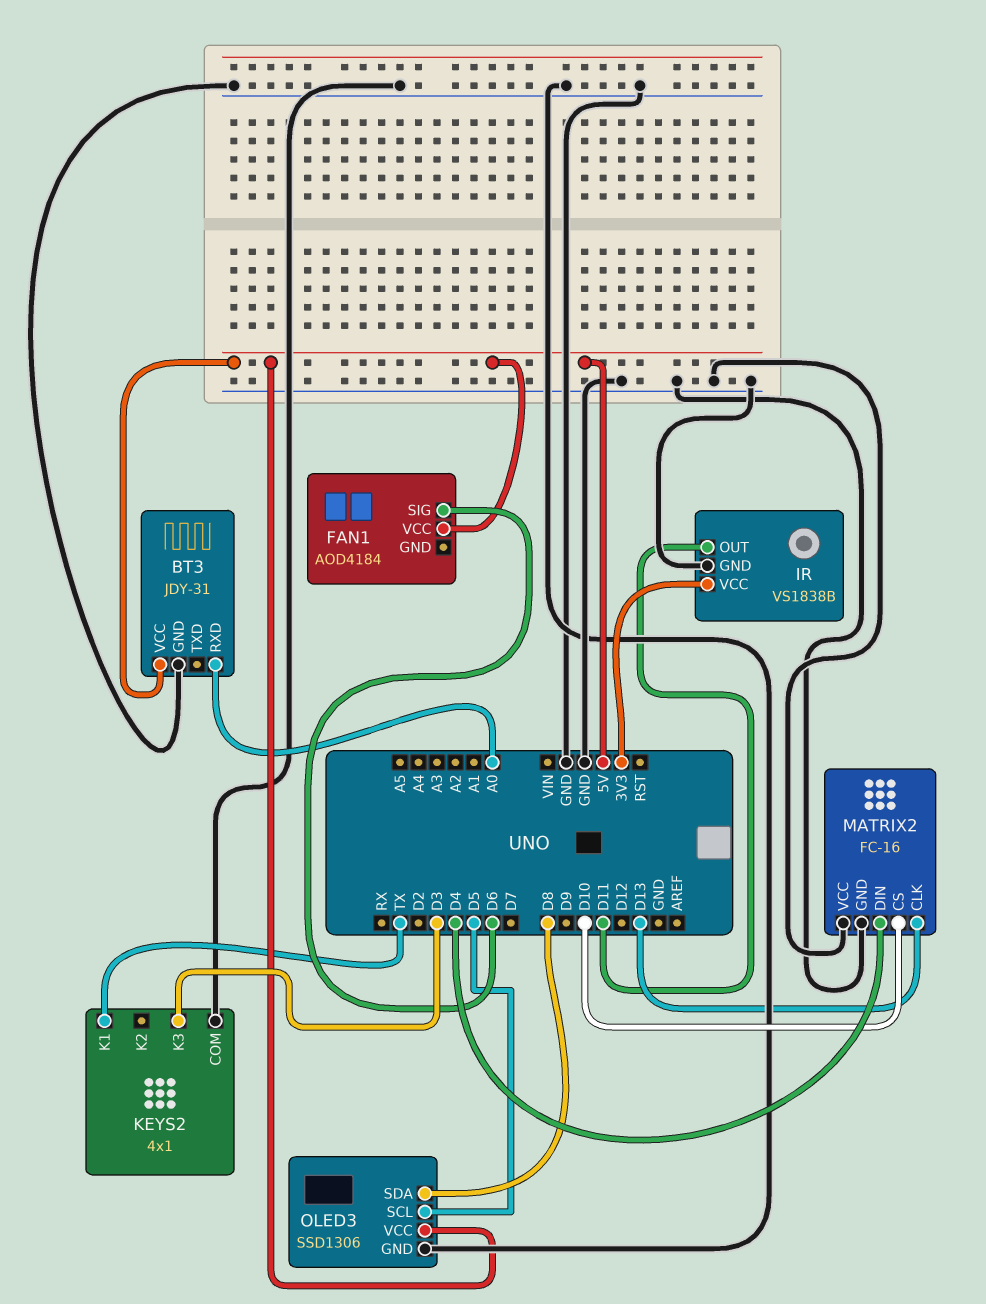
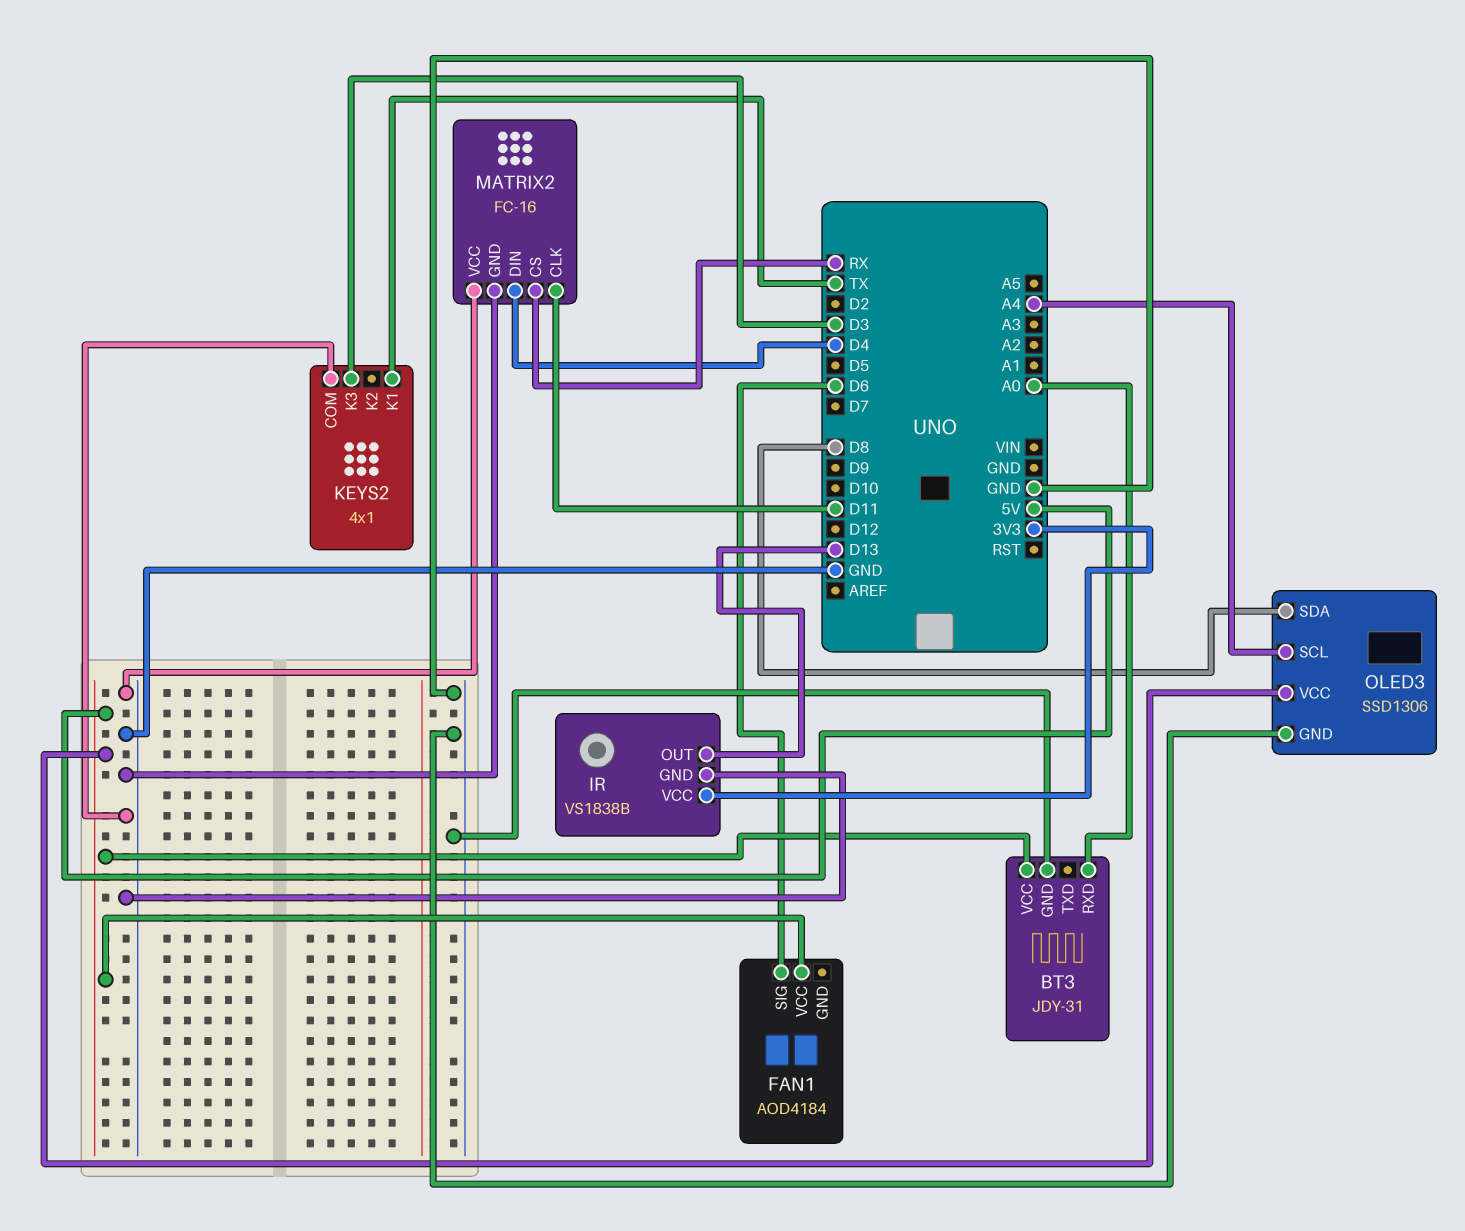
IR pin OUT: D11 -> D13
MATRIX2 pin CLK: D13 -> D11
MATRIX2 pin CS: D10 -> RX
OLED3 pin SCL: D5 -> A4

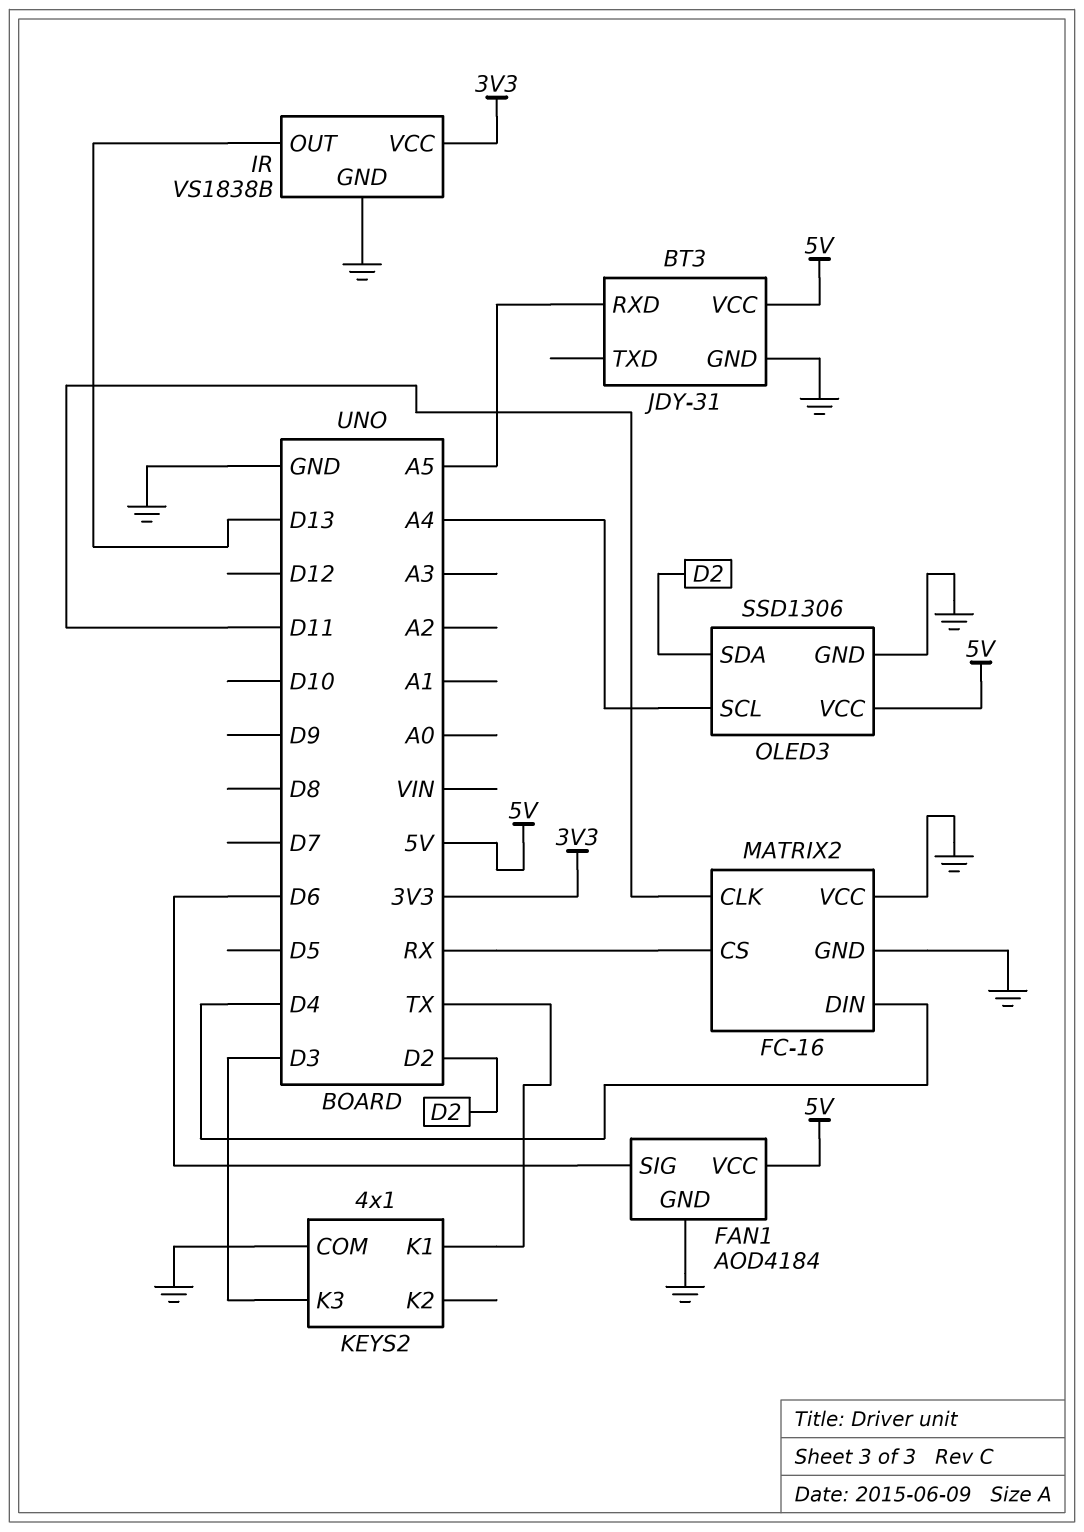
BT3 pin RXD: A0 -> A5
FAN1 pin GND: none -> GND
OLED3 pin SDA: D8 -> D2

